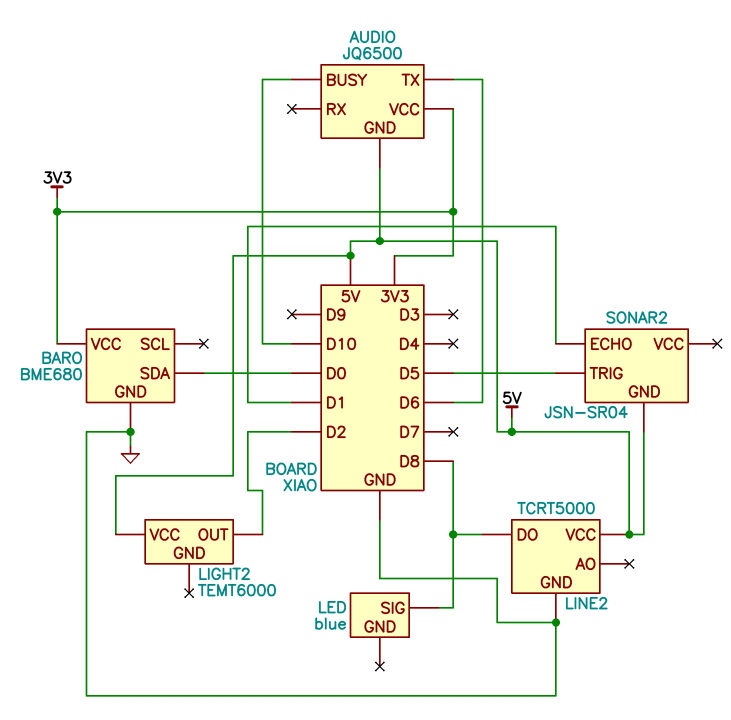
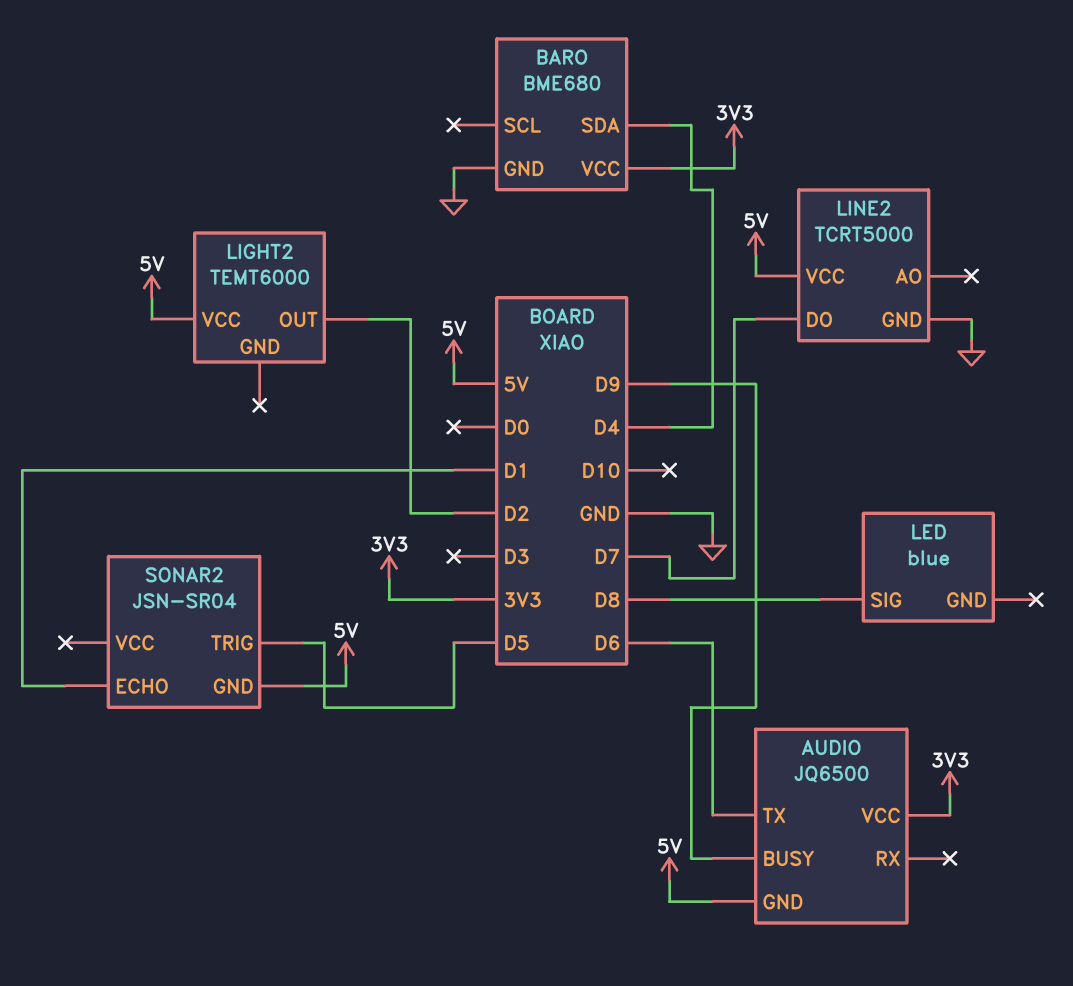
AUDIO pin BUSY: D10 -> D9
BARO pin SDA: D0 -> D4
LINE2 pin DO: D8 -> D7

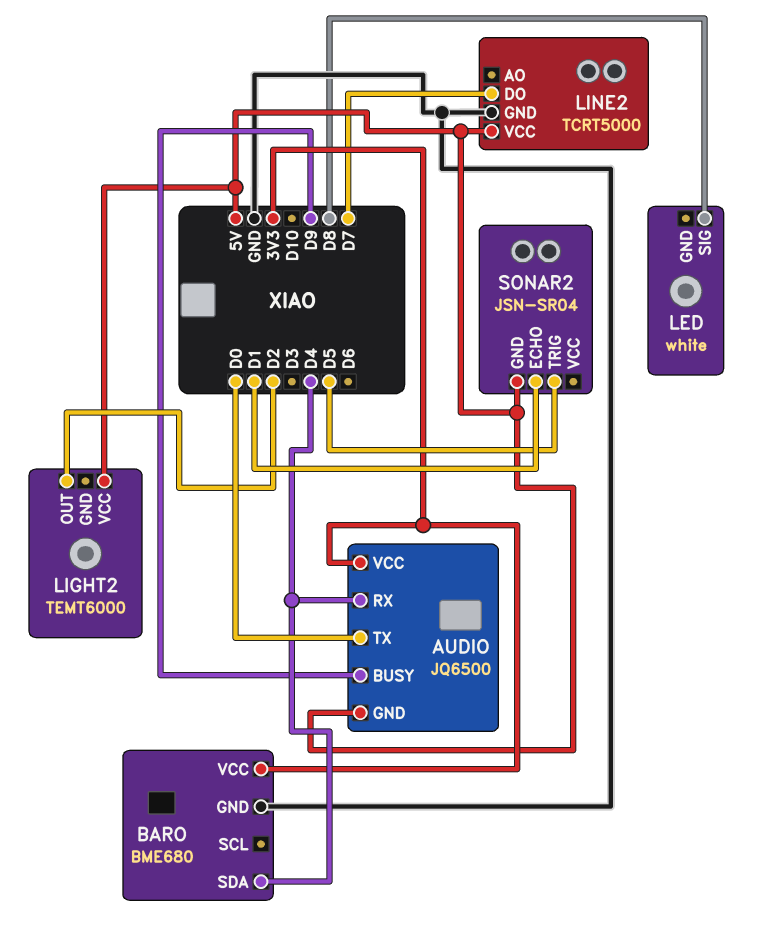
AUDIO pin RX: none -> D4
AUDIO pin TX: D6 -> D0
LED: blue -> white

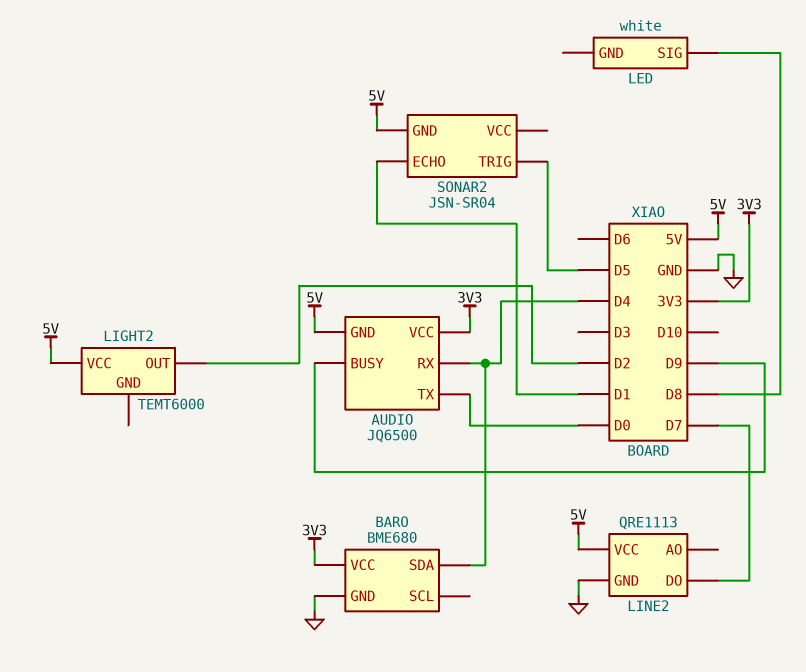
LINE2: TCRT5000 -> QRE1113

